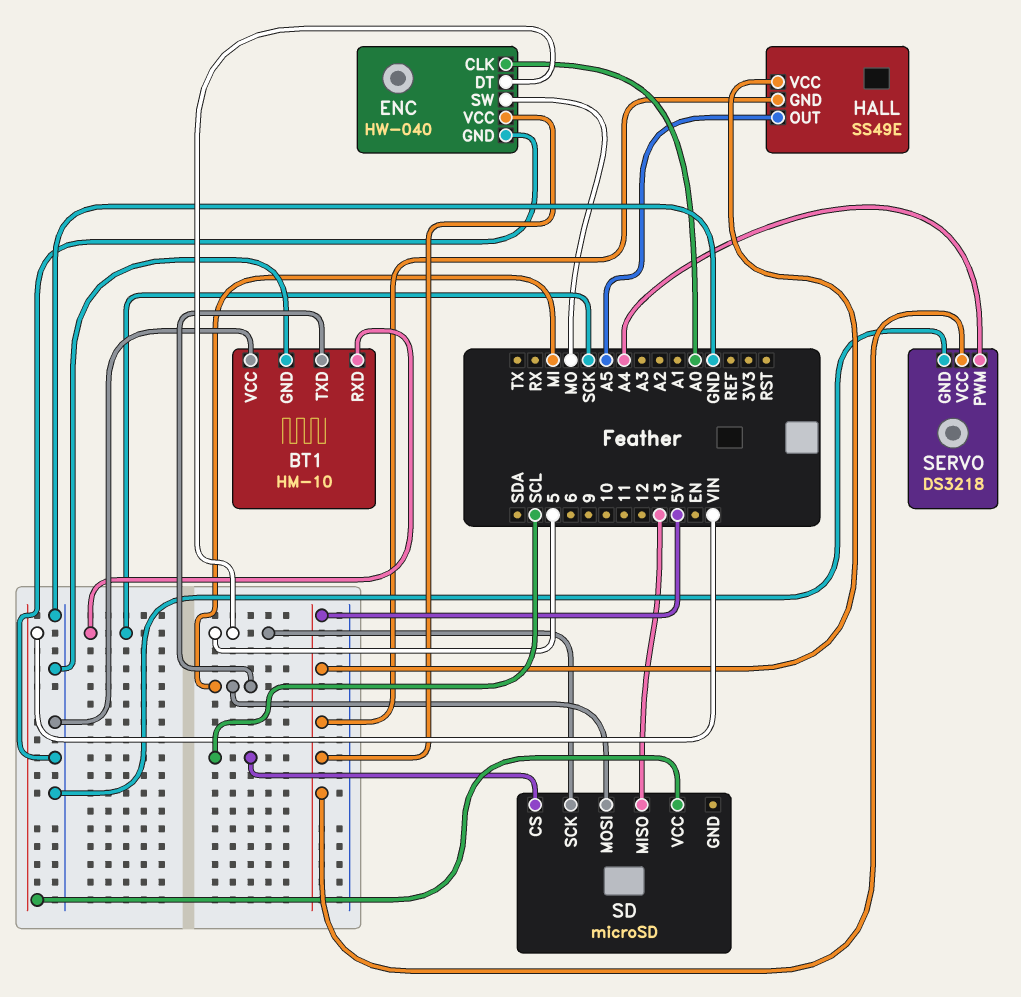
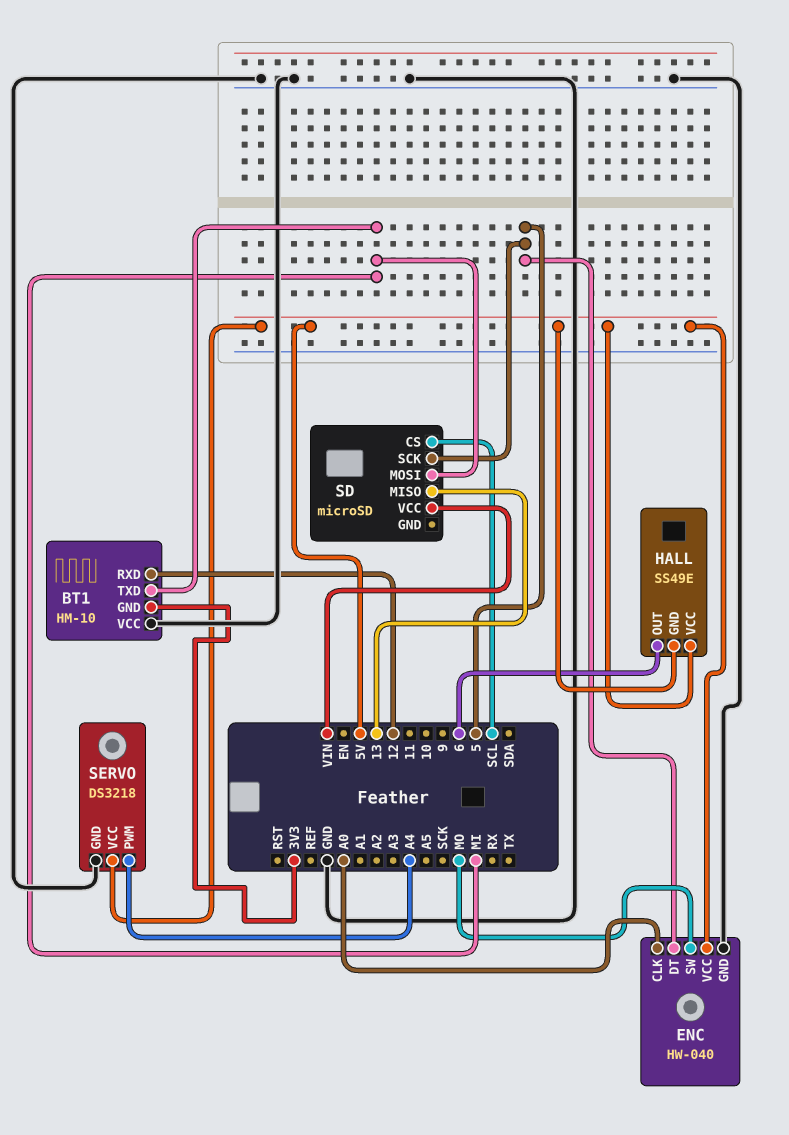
BT1 pin GND: GND -> 3V3
BT1 pin RXD: SCK -> 12
HALL pin OUT: A5 -> 6

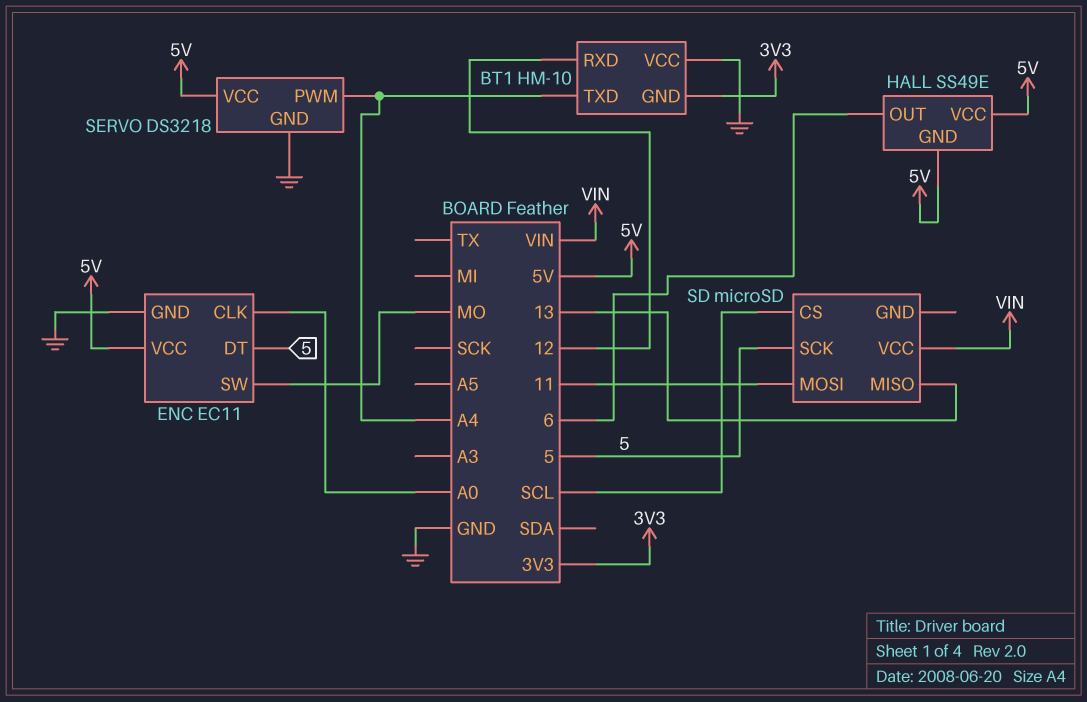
BT1 pin TXD: MI -> A4
ENC: HW-040 -> EC11
SD pin MOSI: MI -> 11

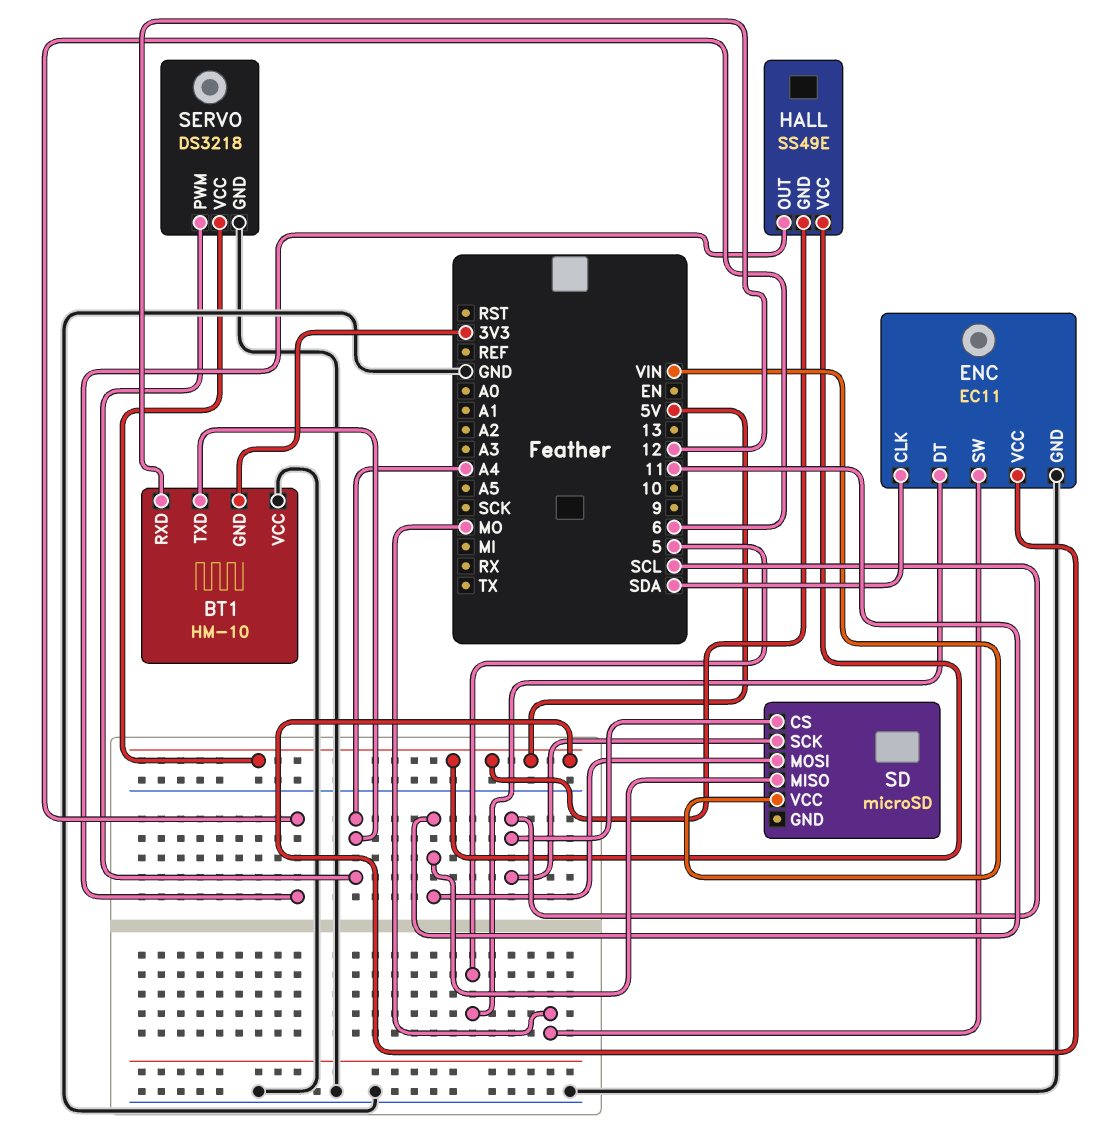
ENC pin CLK: A0 -> SDA
SD pin MISO: 13 -> 11
SD pin SCK: 5 -> SCL

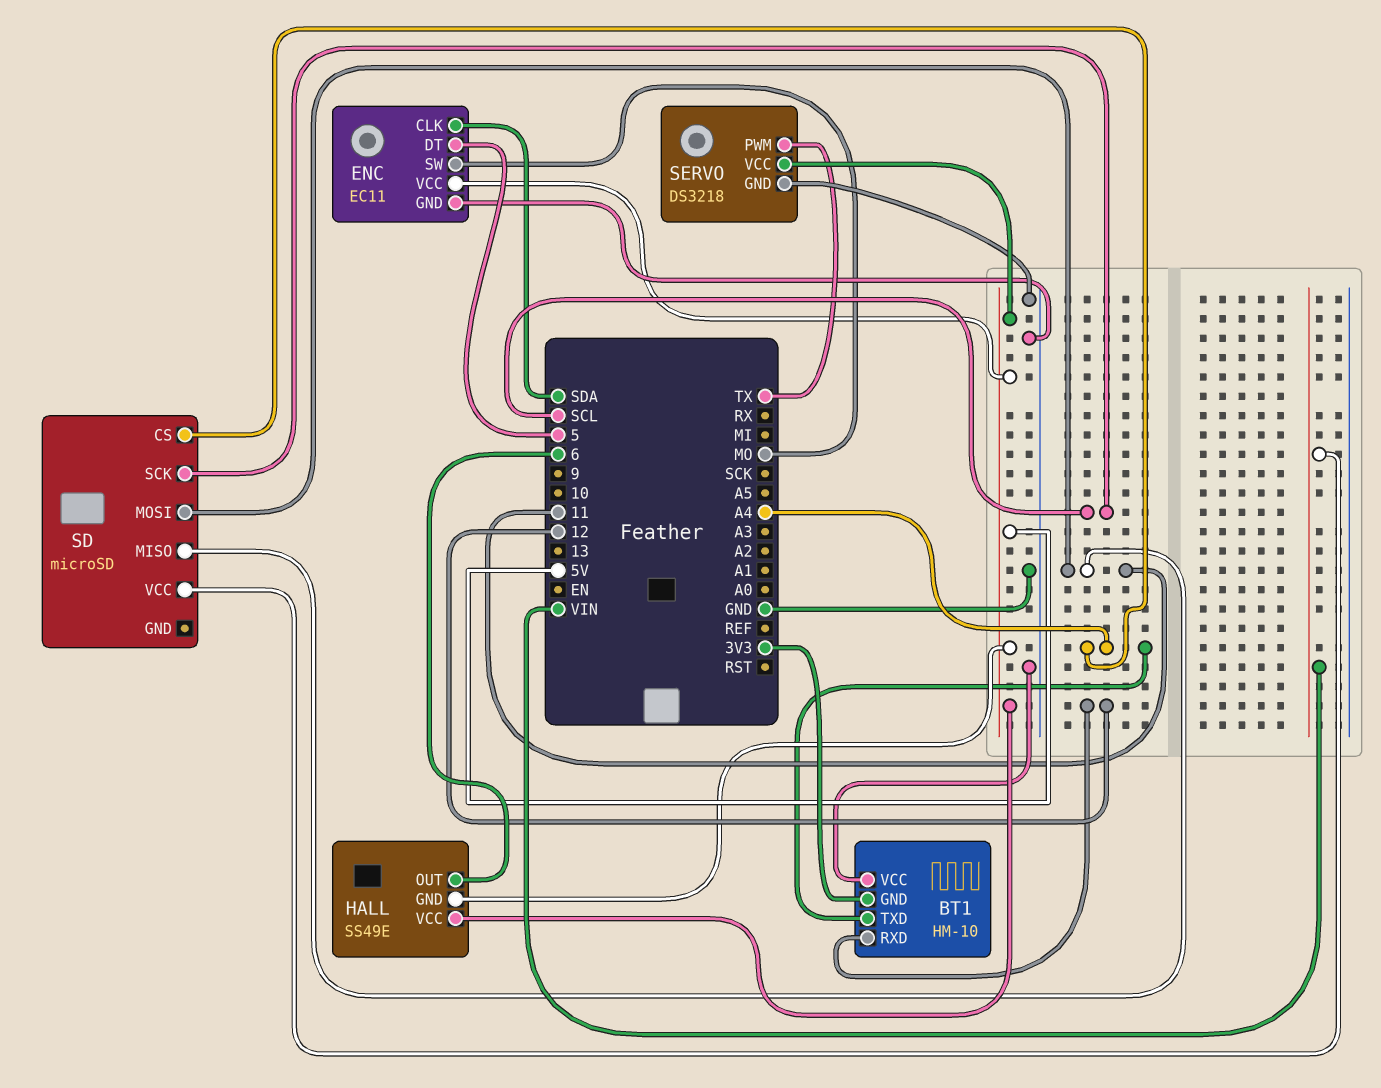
SD pin CS: SCL -> A4
SERVO pin PWM: A4 -> TX

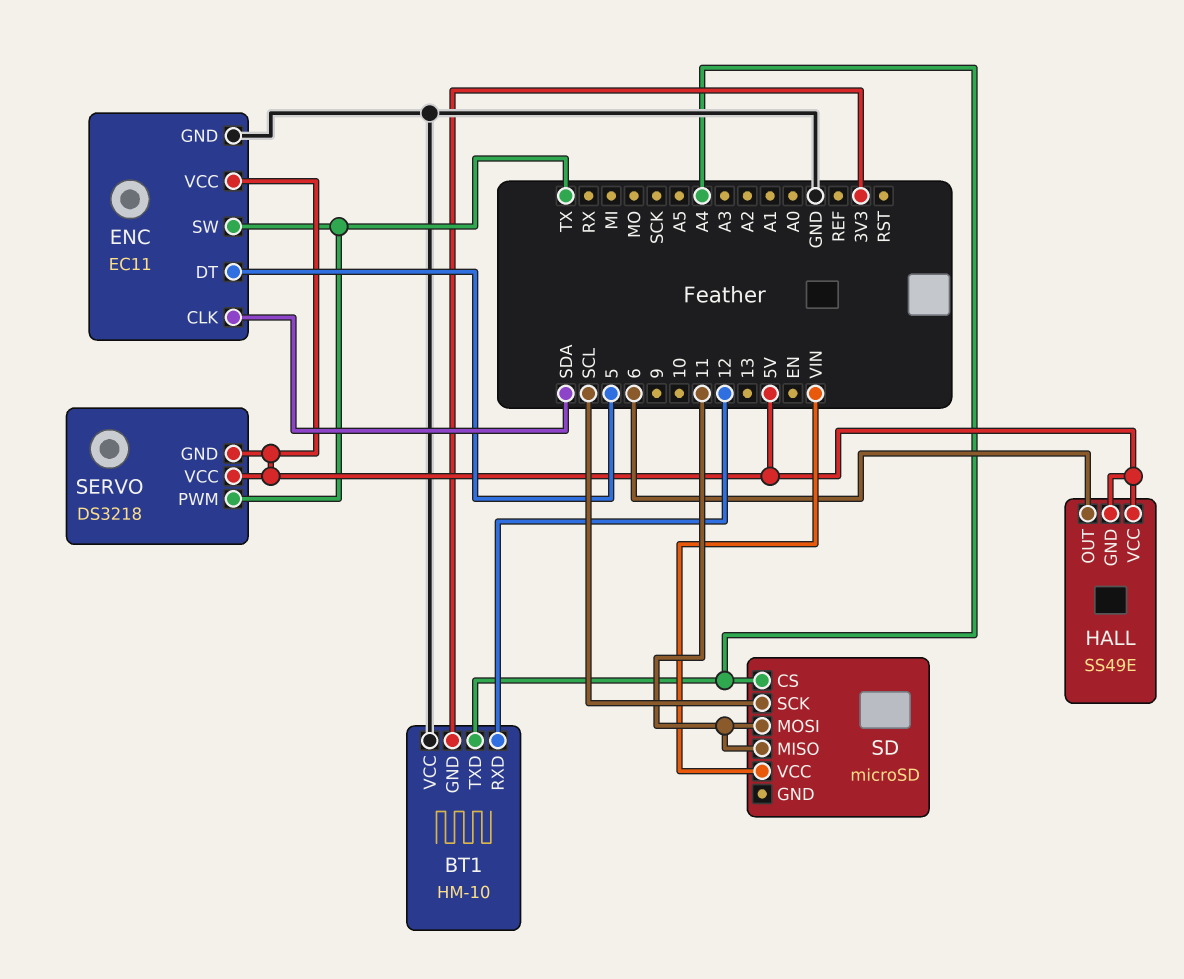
ENC pin SW: MO -> TX
SERVO pin GND: GND -> 5V

